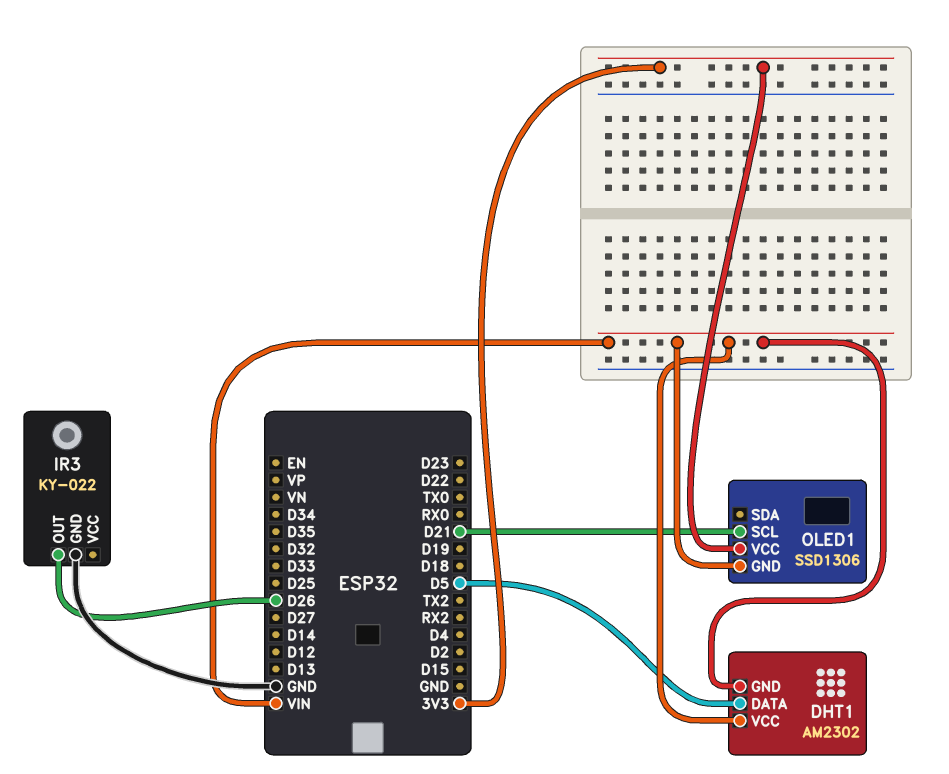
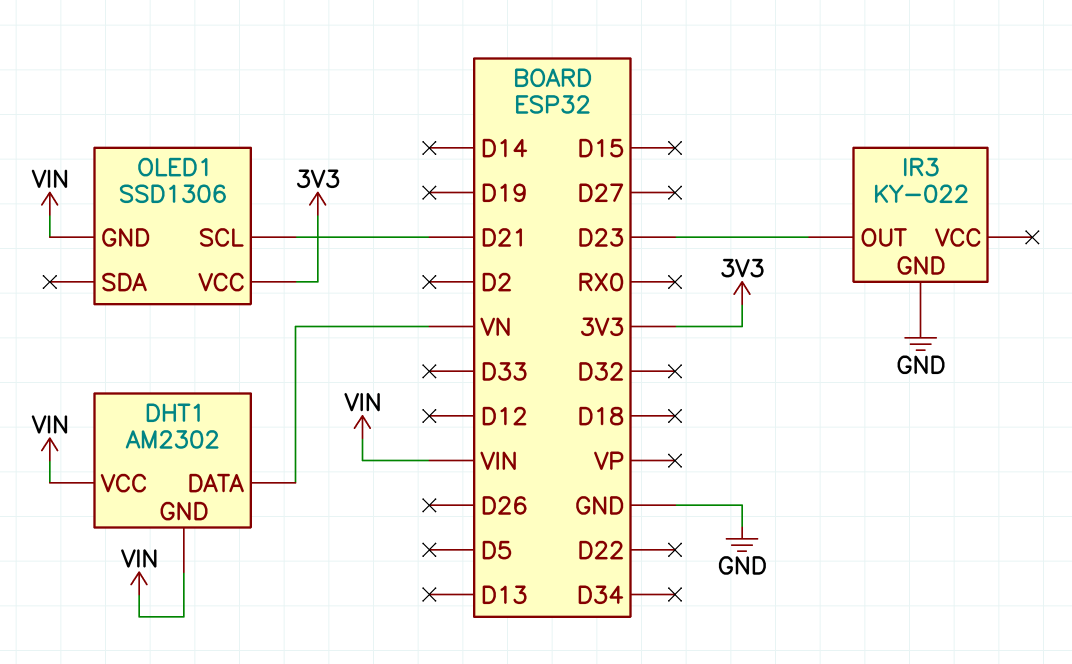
DHT1 pin DATA: D5 -> VN
IR3 pin OUT: D26 -> D23

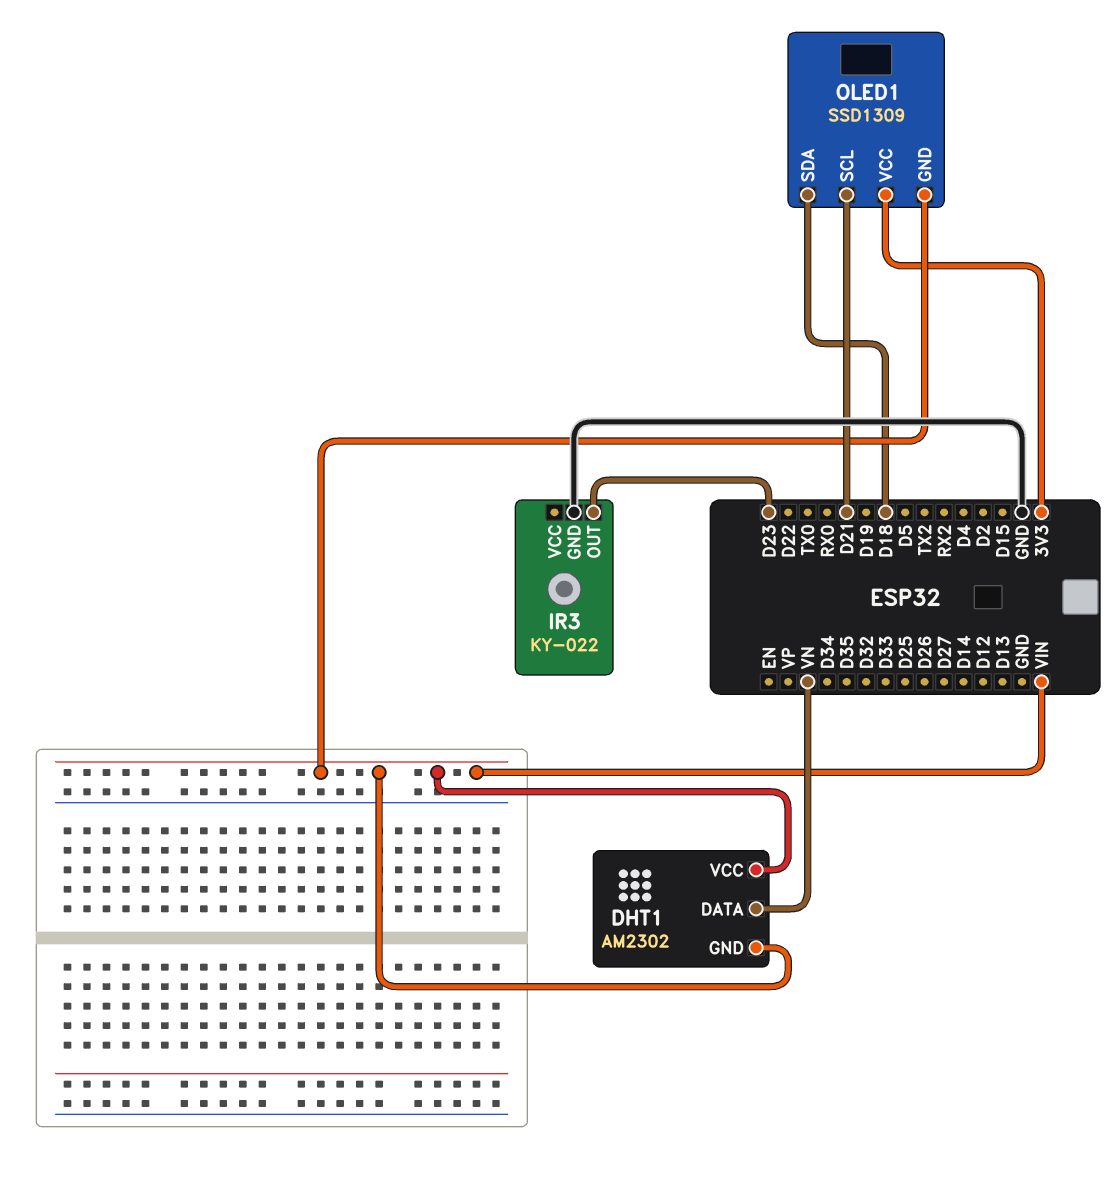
OLED1: SSD1306 -> SSD1309
OLED1 pin SDA: none -> D18

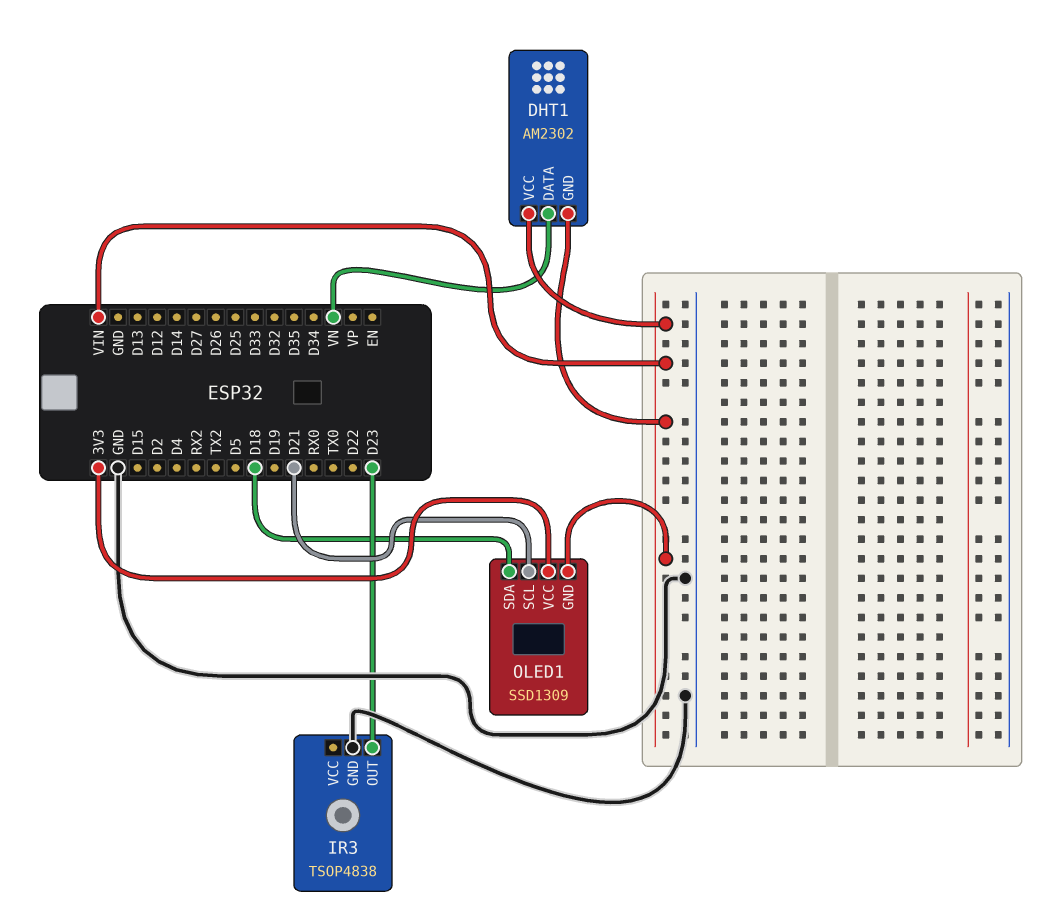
IR3: KY-022 -> TSOP4838

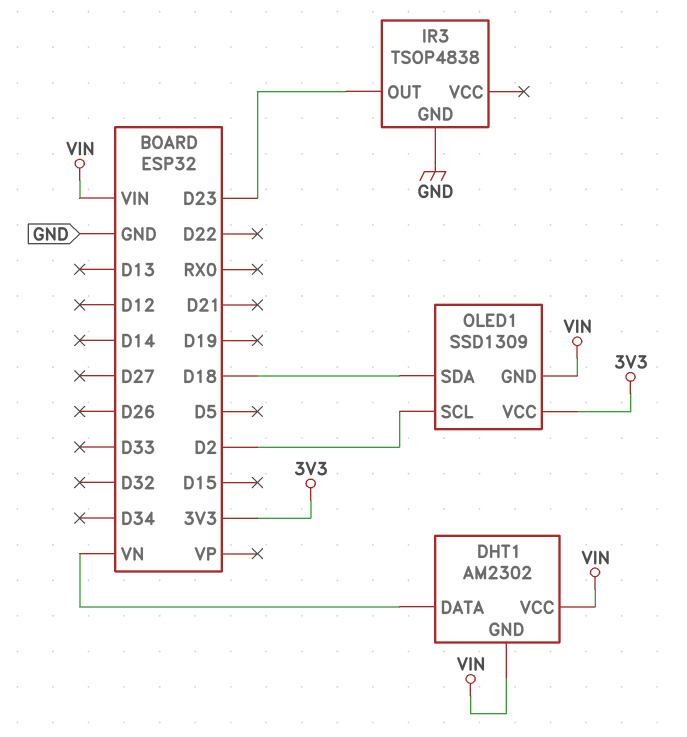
OLED1 pin SCL: D21 -> D2

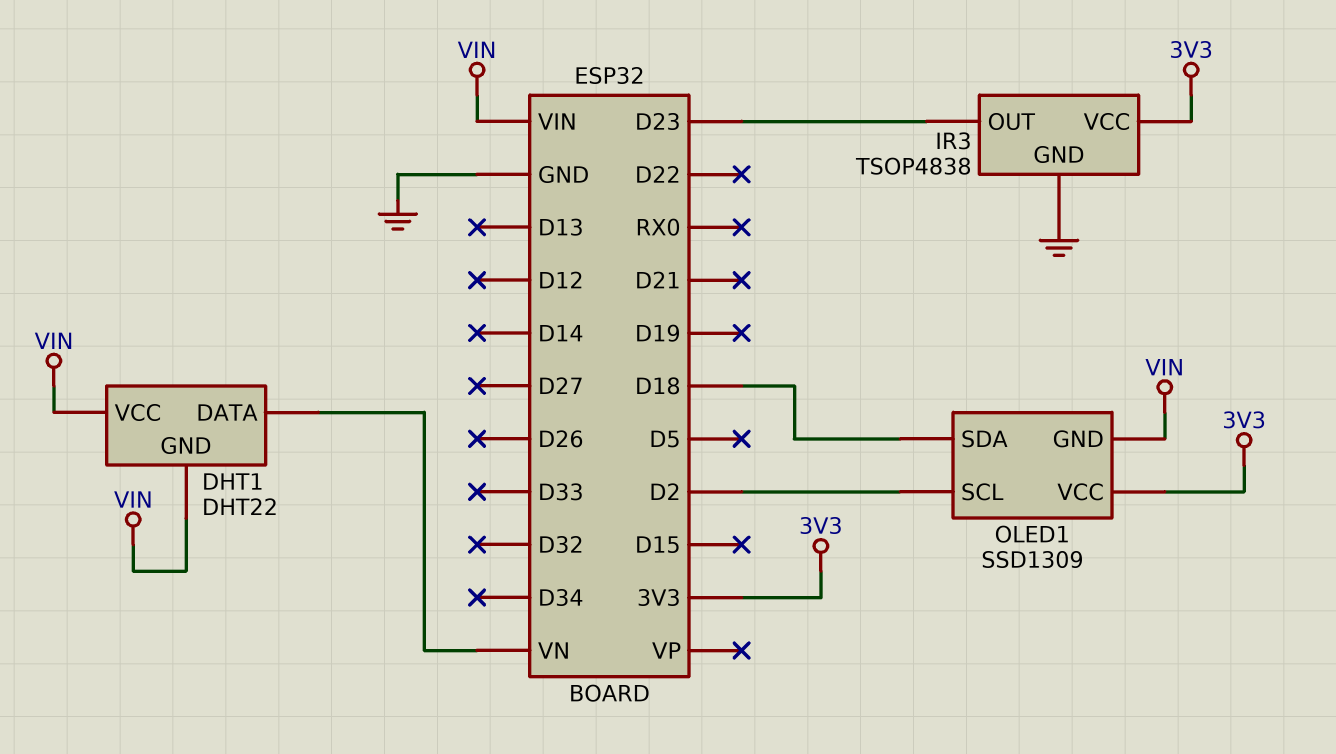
DHT1: AM2302 -> DHT22
IR3 pin VCC: none -> 3V3

